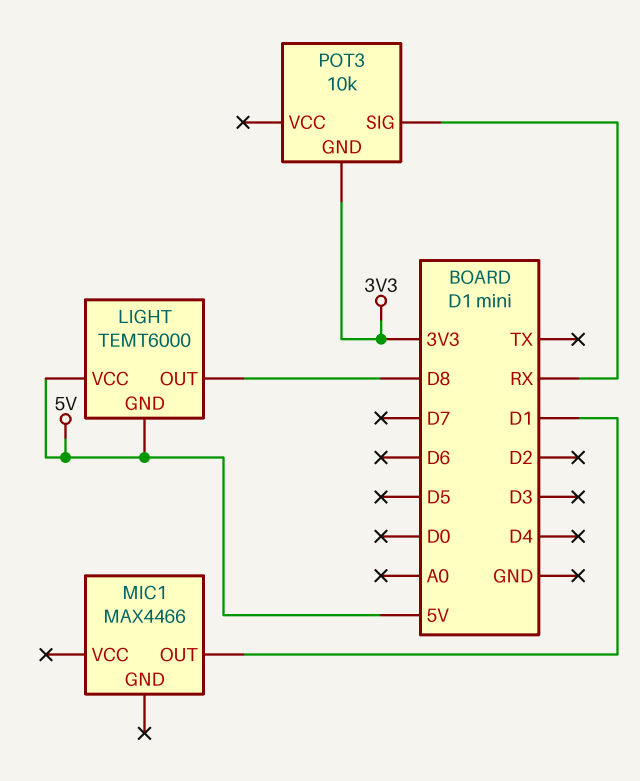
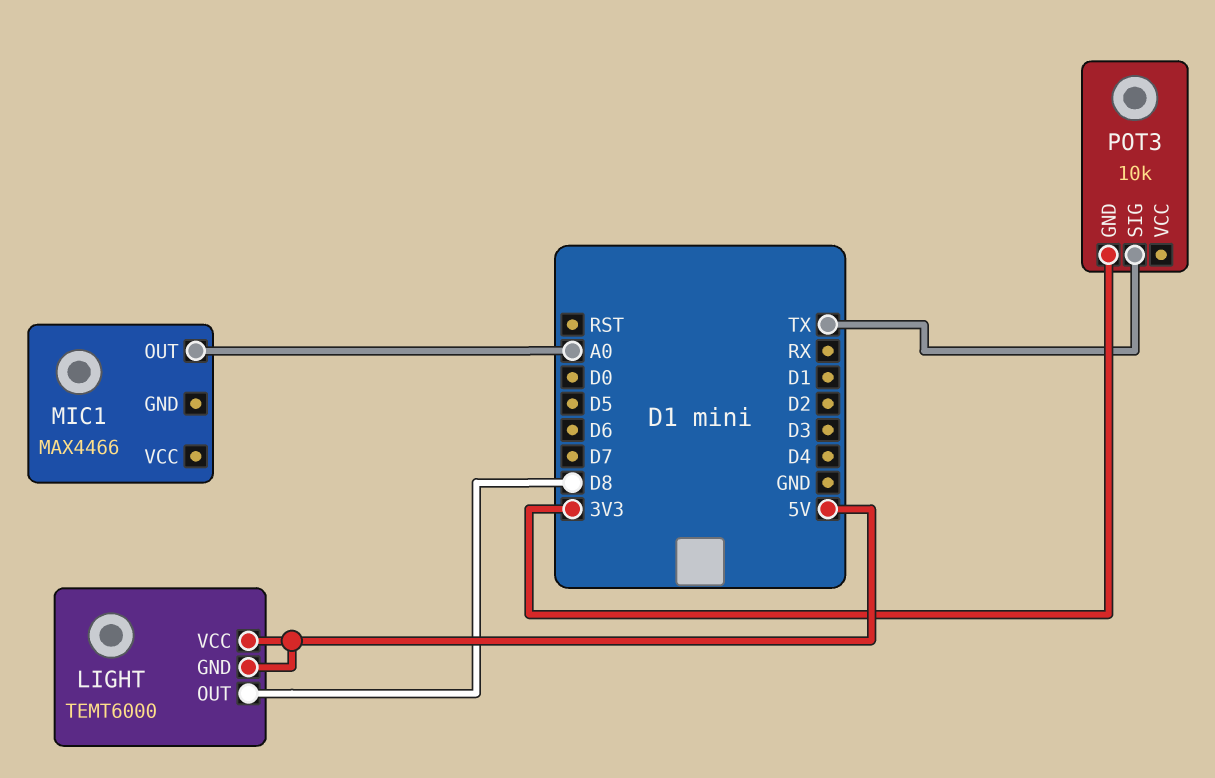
MIC1 pin OUT: D1 -> A0
POT3 pin SIG: RX -> TX

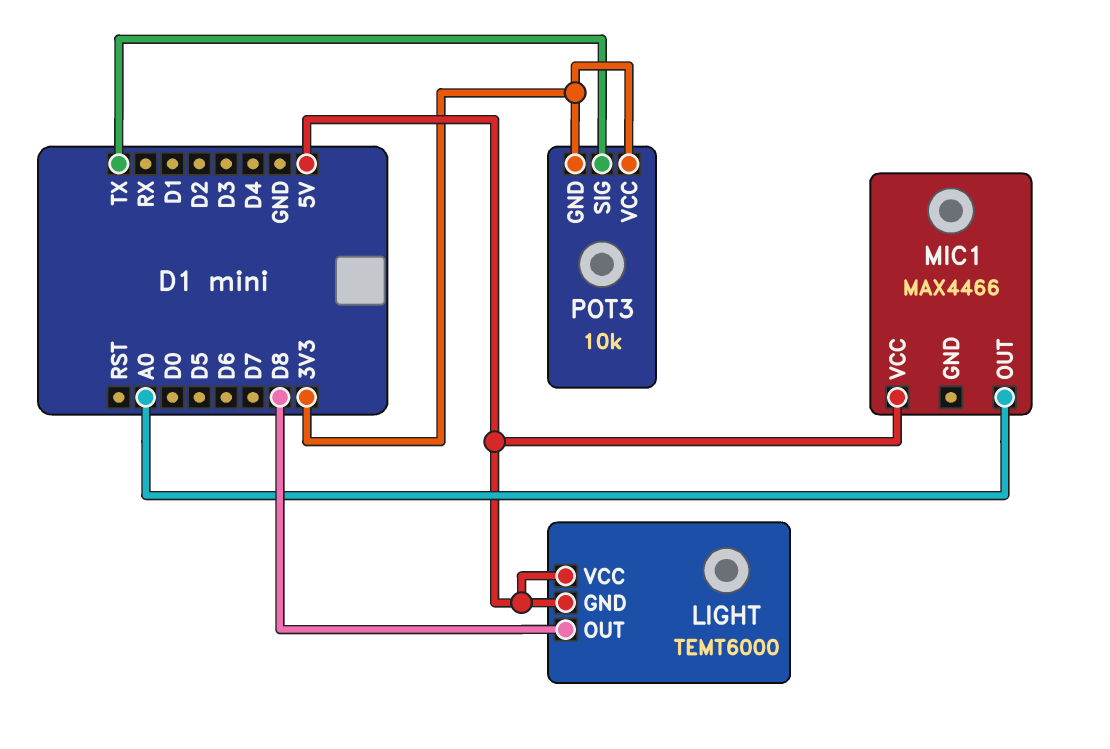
MIC1 pin VCC: none -> 5V
POT3 pin VCC: none -> 3V3

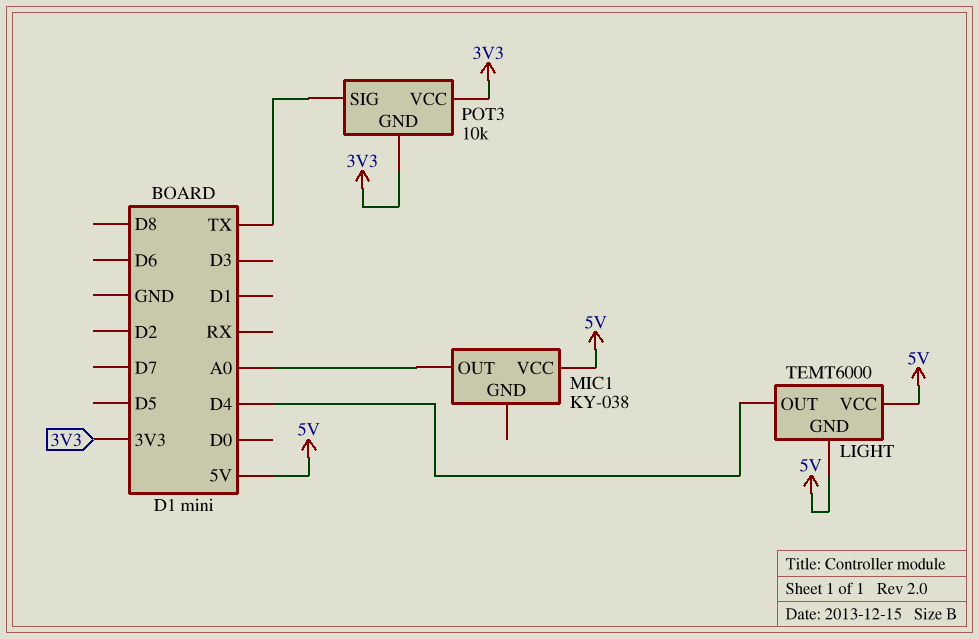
LIGHT pin OUT: D8 -> D4
MIC1: MAX4466 -> KY-038

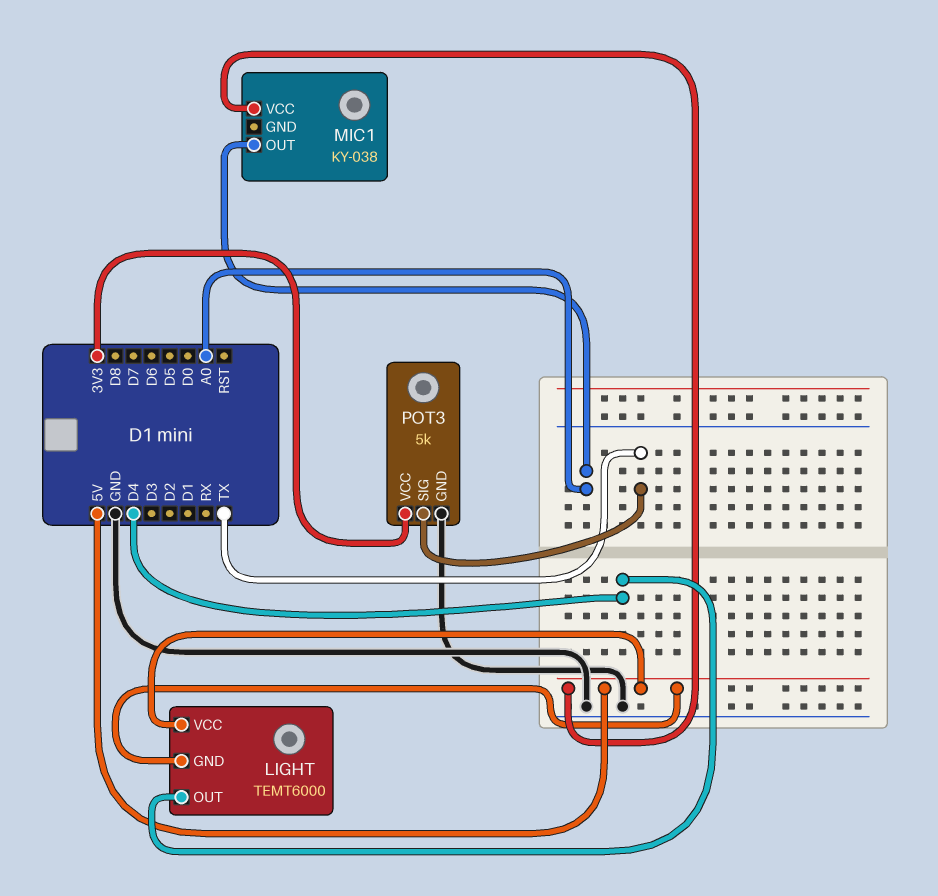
POT3: 10k -> 5k
POT3 pin GND: 3V3 -> GND

